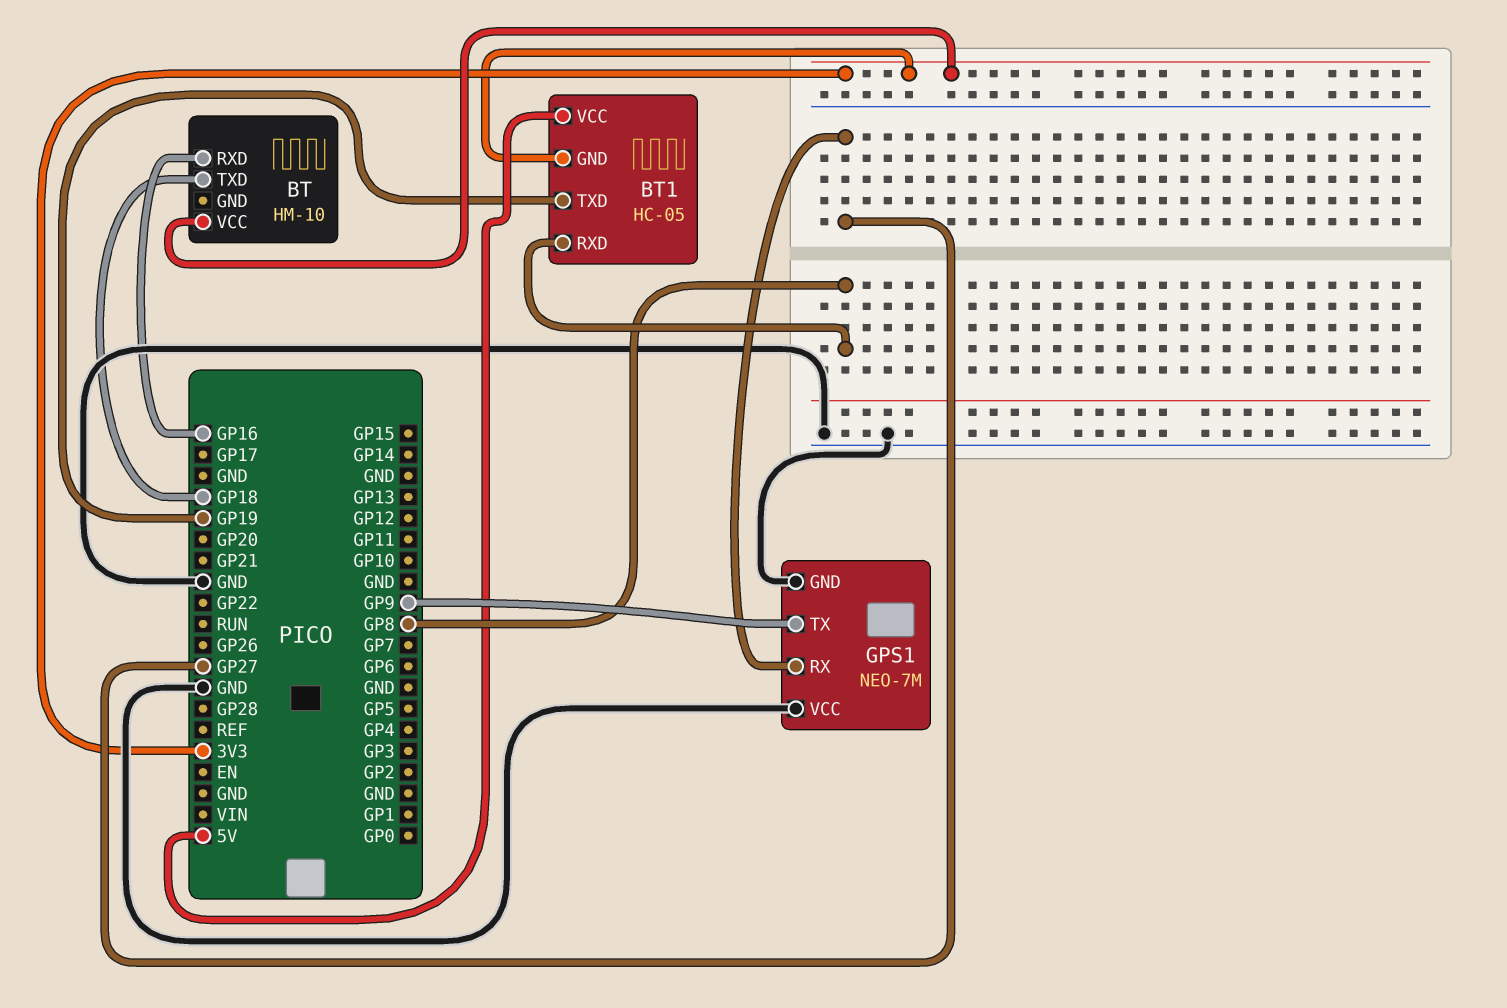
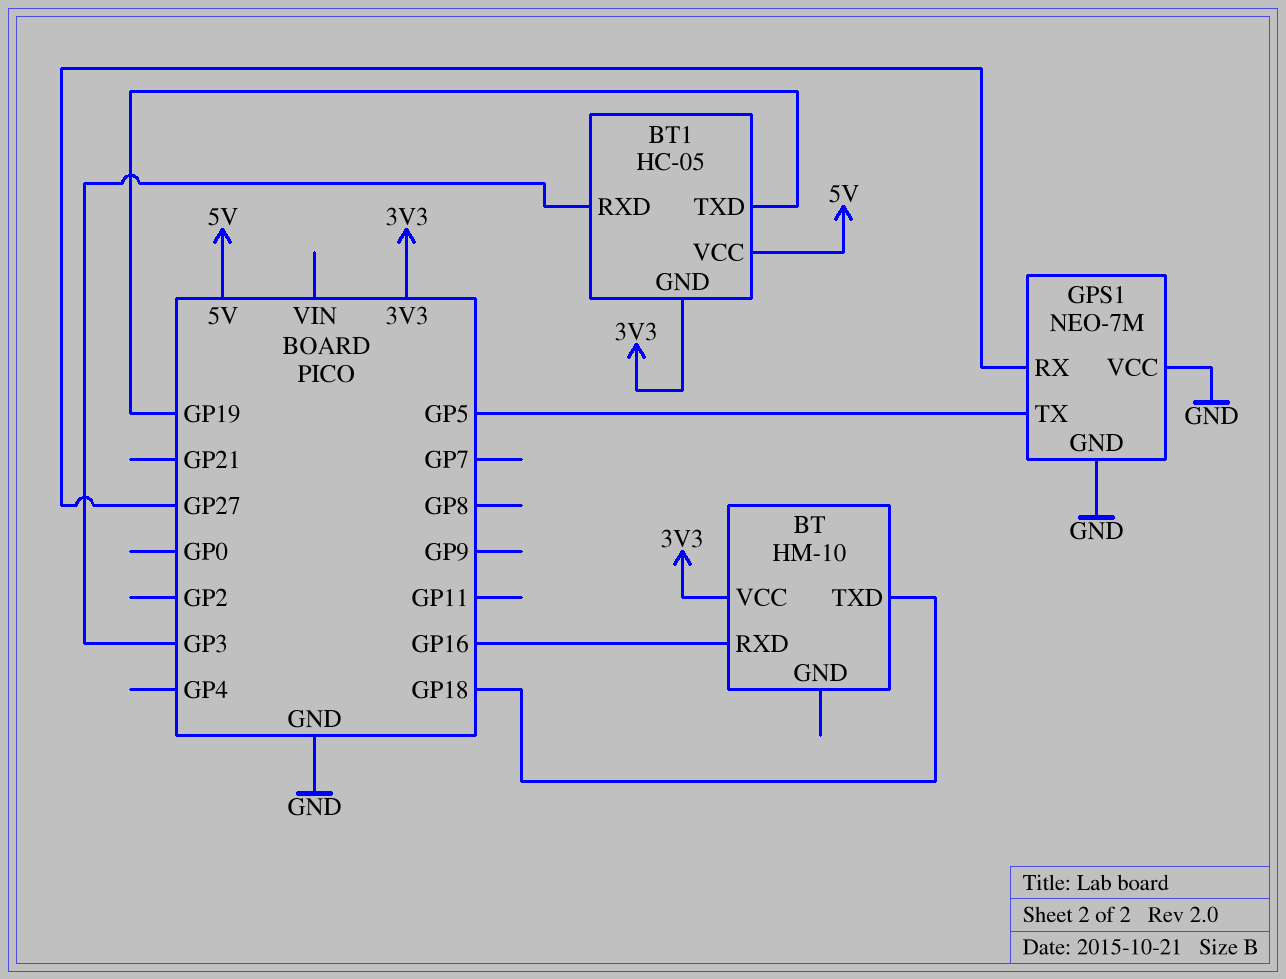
BT1 pin RXD: GP8 -> GP3
GPS1 pin TX: GP9 -> GP5

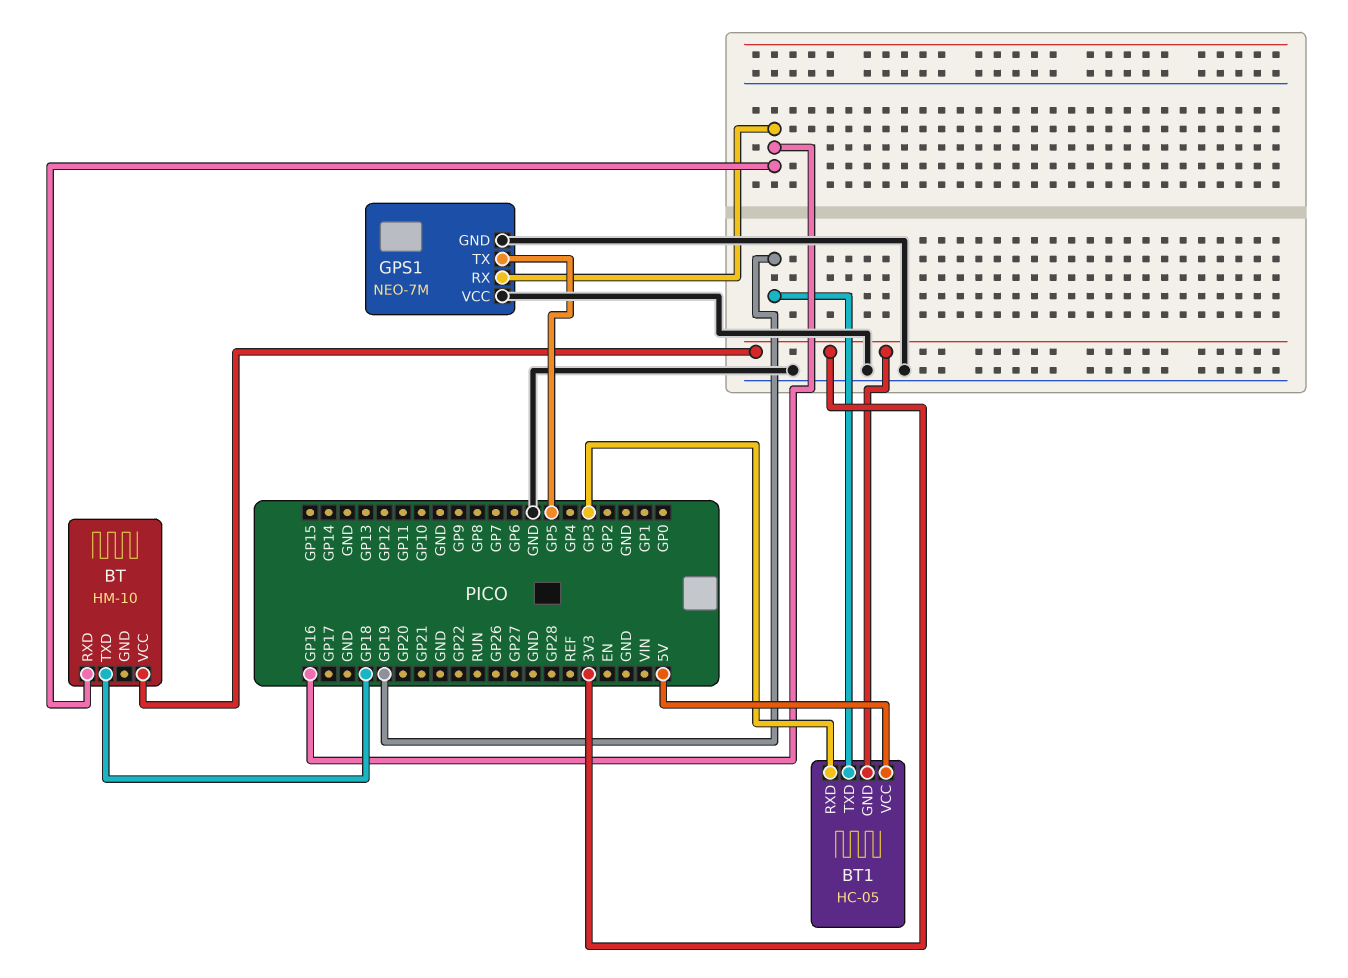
GPS1 pin RX: GP27 -> GP16

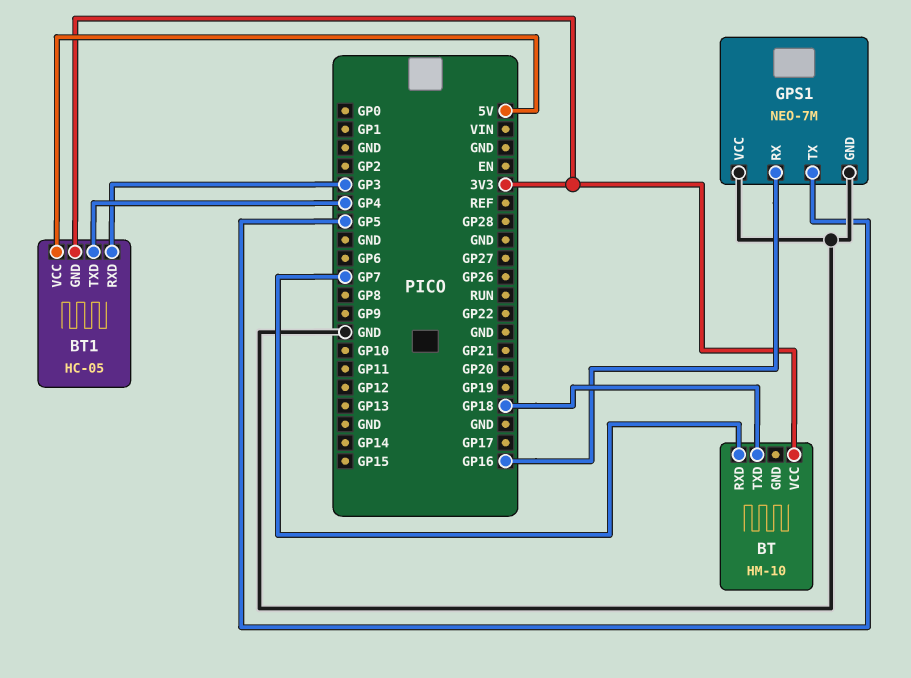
BT pin RXD: GP16 -> GP7
BT1 pin TXD: GP19 -> GP4

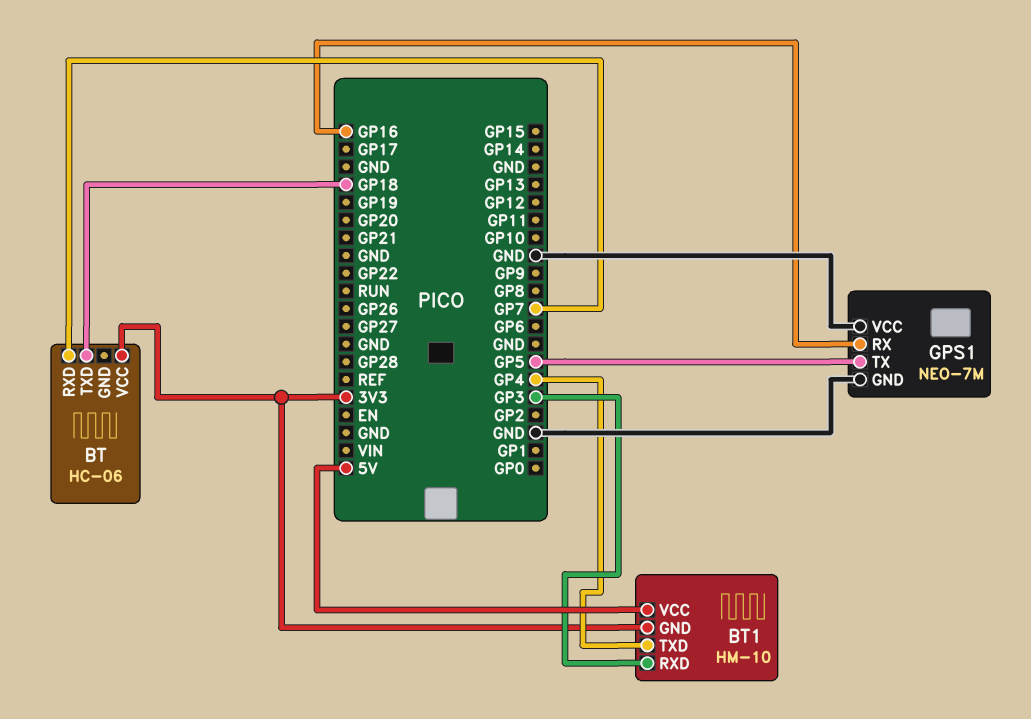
BT: HM-10 -> HC-06
BT1: HC-05 -> HM-10

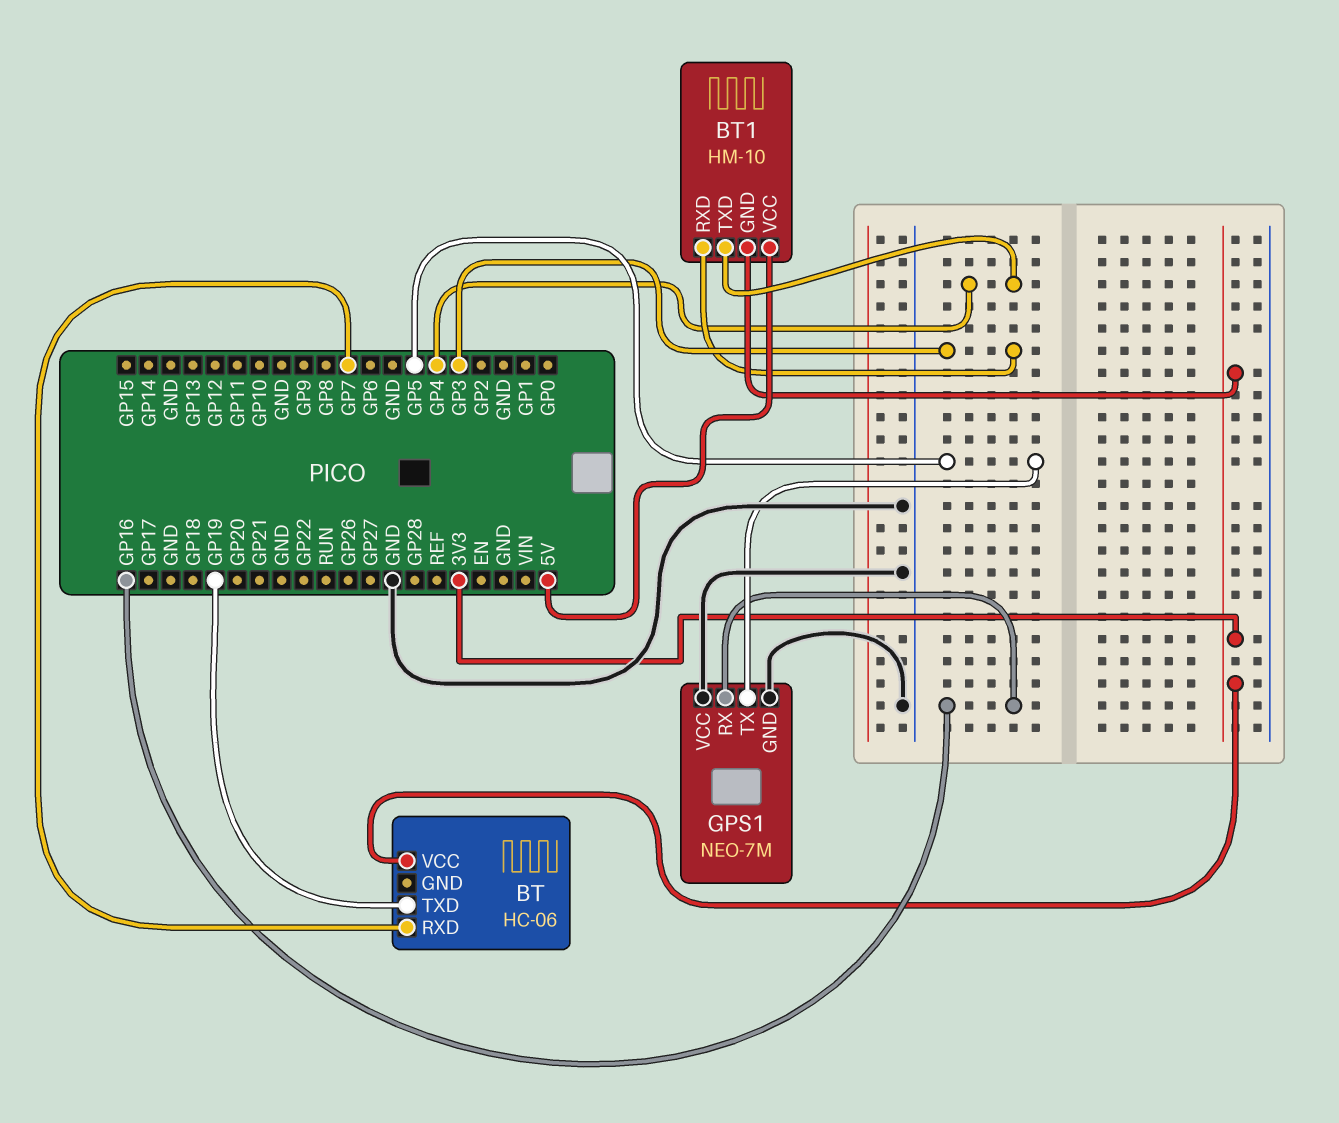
BT pin TXD: GP18 -> GP19

